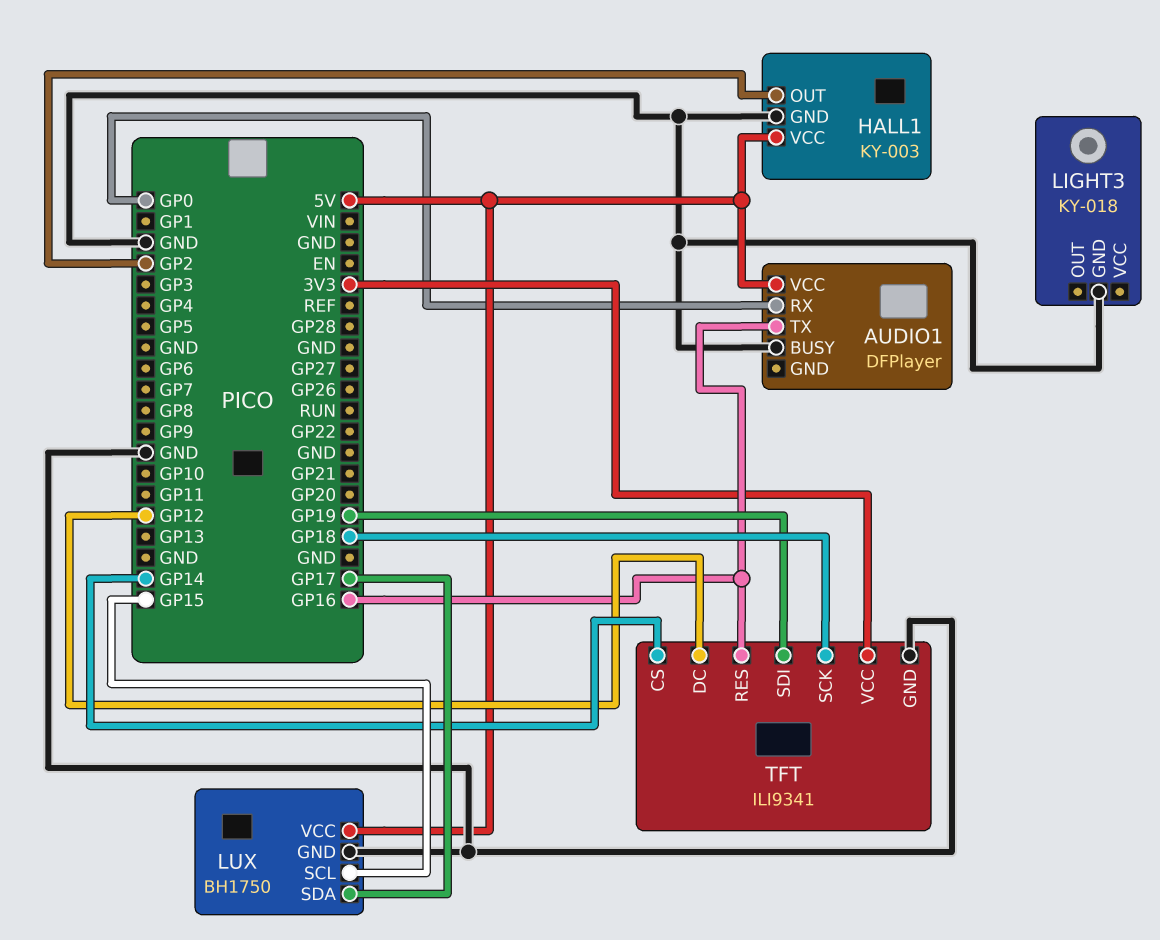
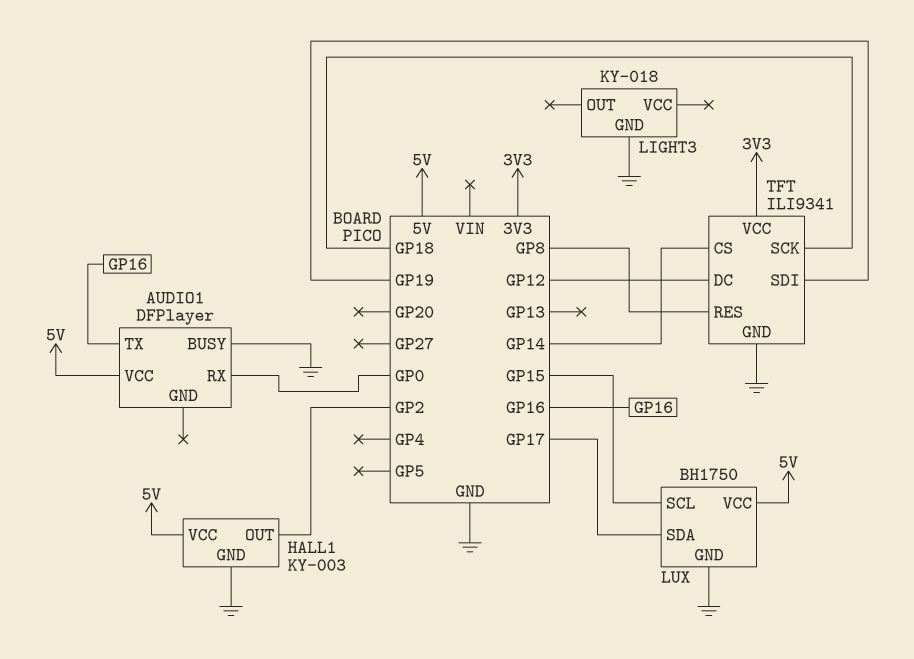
TFT pin RES: GP16 -> GP8

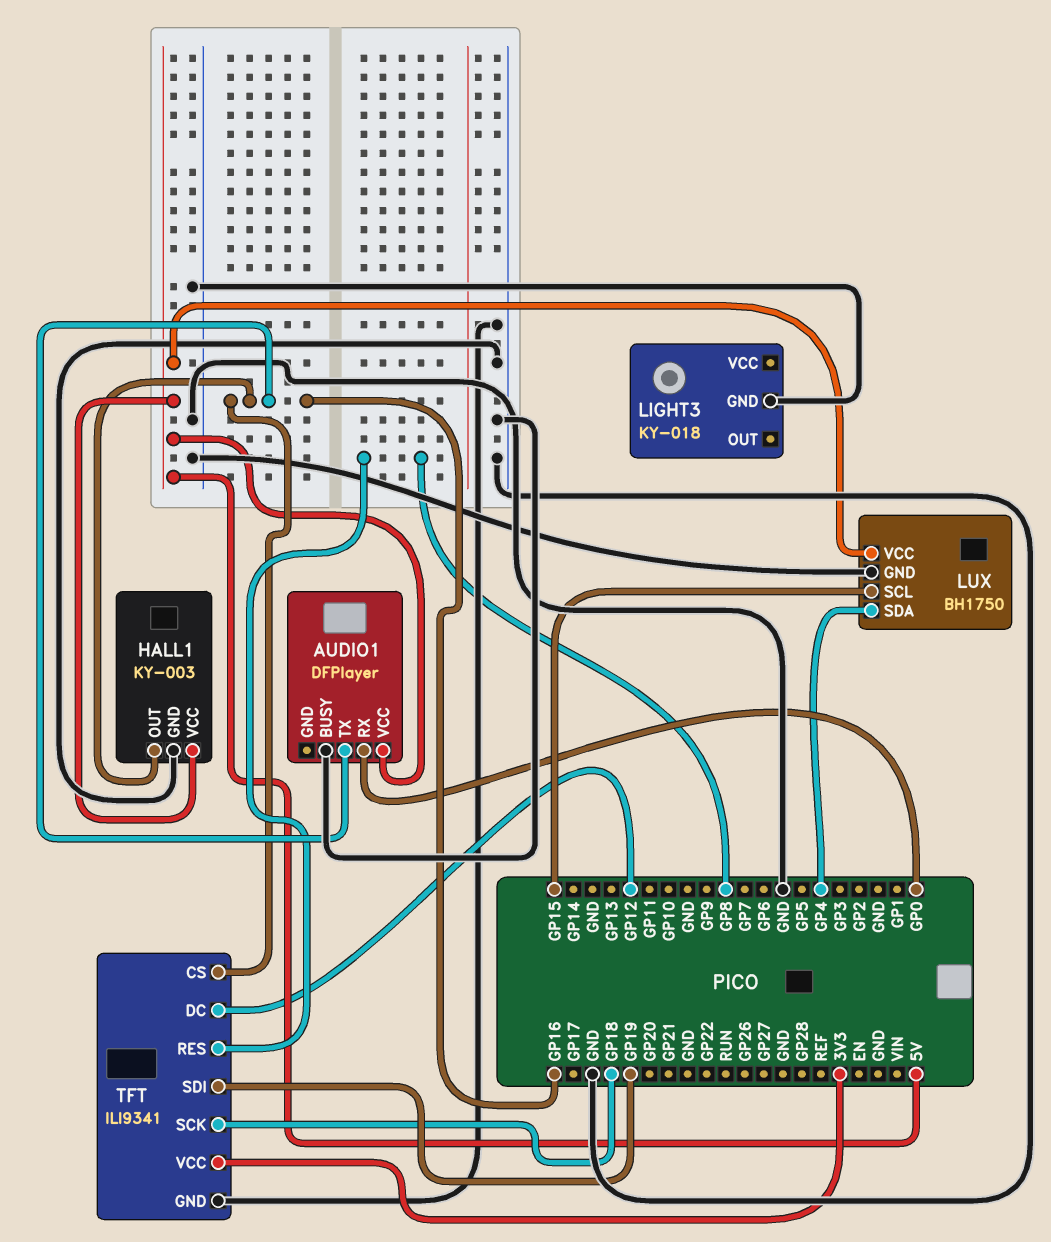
HALL1 pin OUT: GP2 -> GP16
LUX pin SDA: GP17 -> GP4
TFT pin CS: GP14 -> GP16

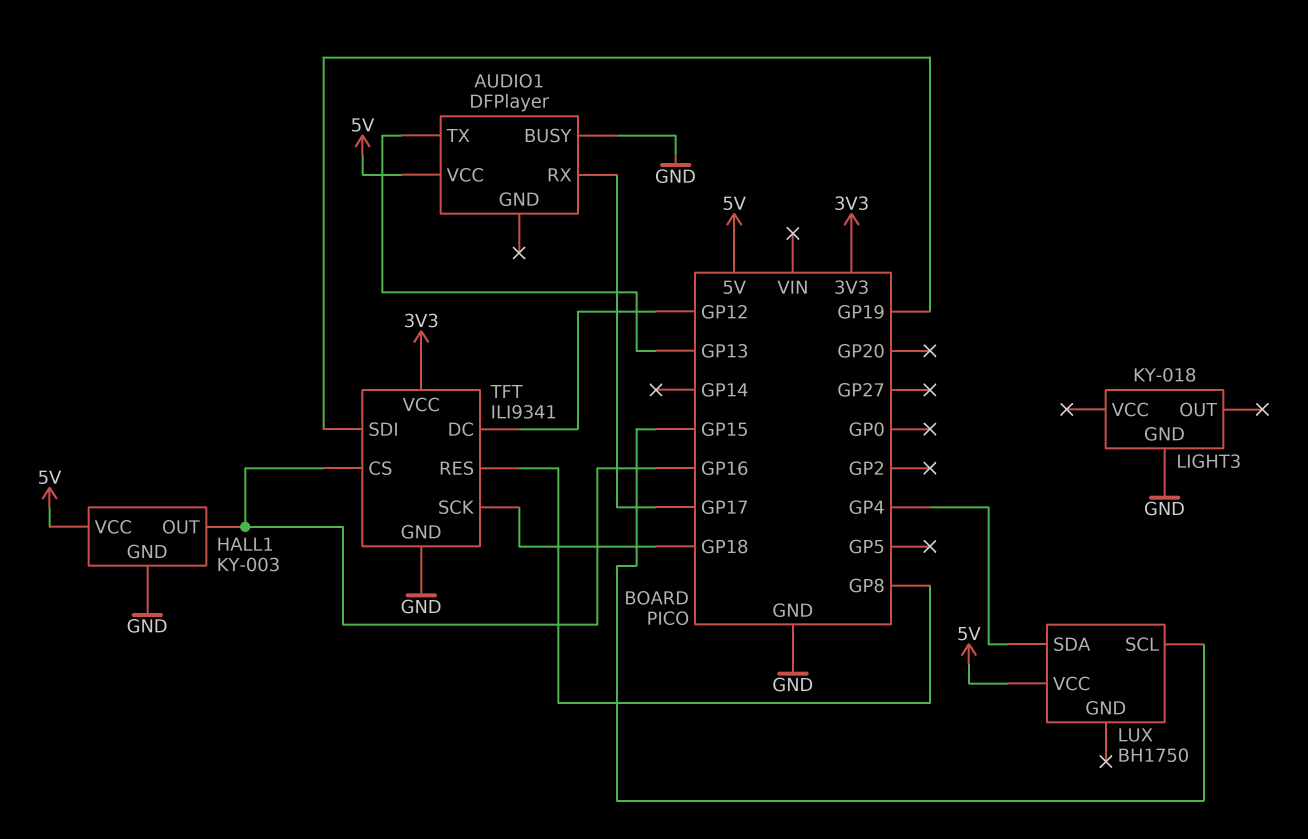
AUDIO1 pin RX: GP0 -> GP17
AUDIO1 pin TX: GP16 -> GP13
LUX pin GND: GND -> none

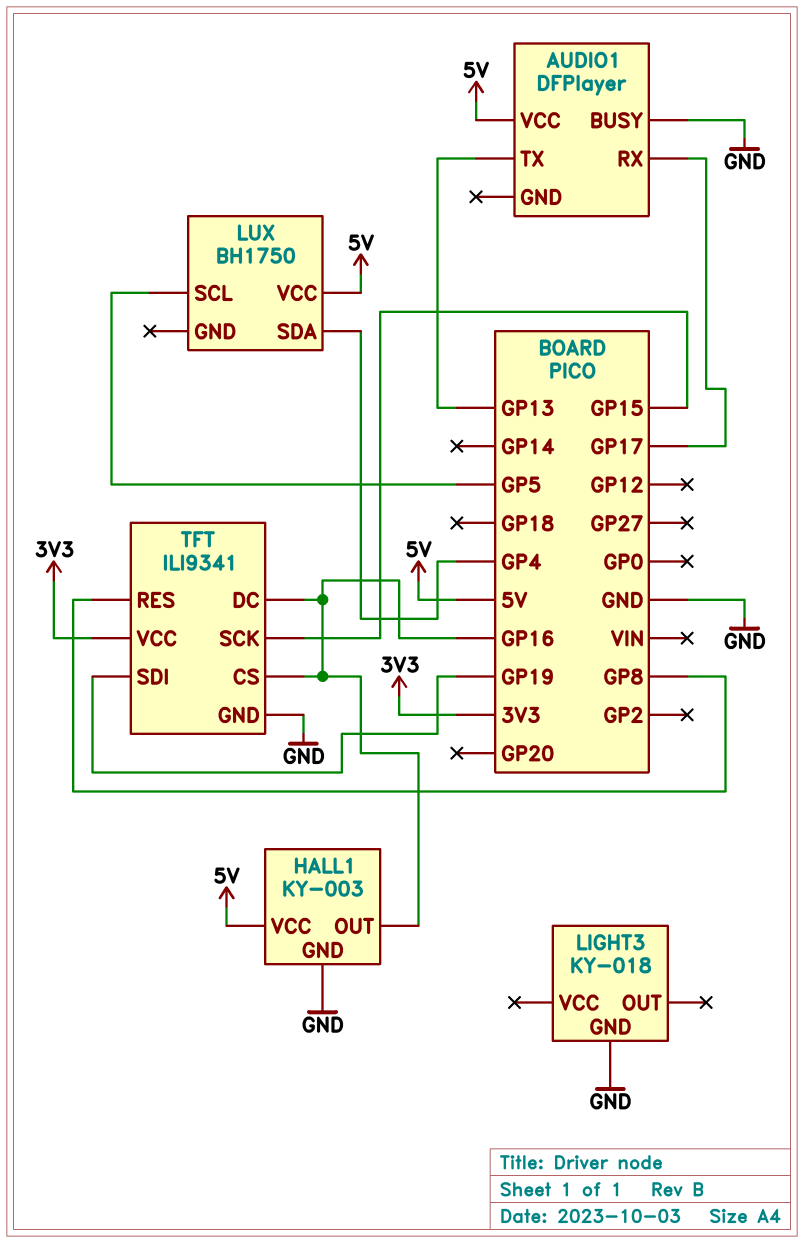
LUX pin SCL: GP15 -> GP5
TFT pin DC: GP12 -> GP16
TFT pin SCK: GP18 -> GP15

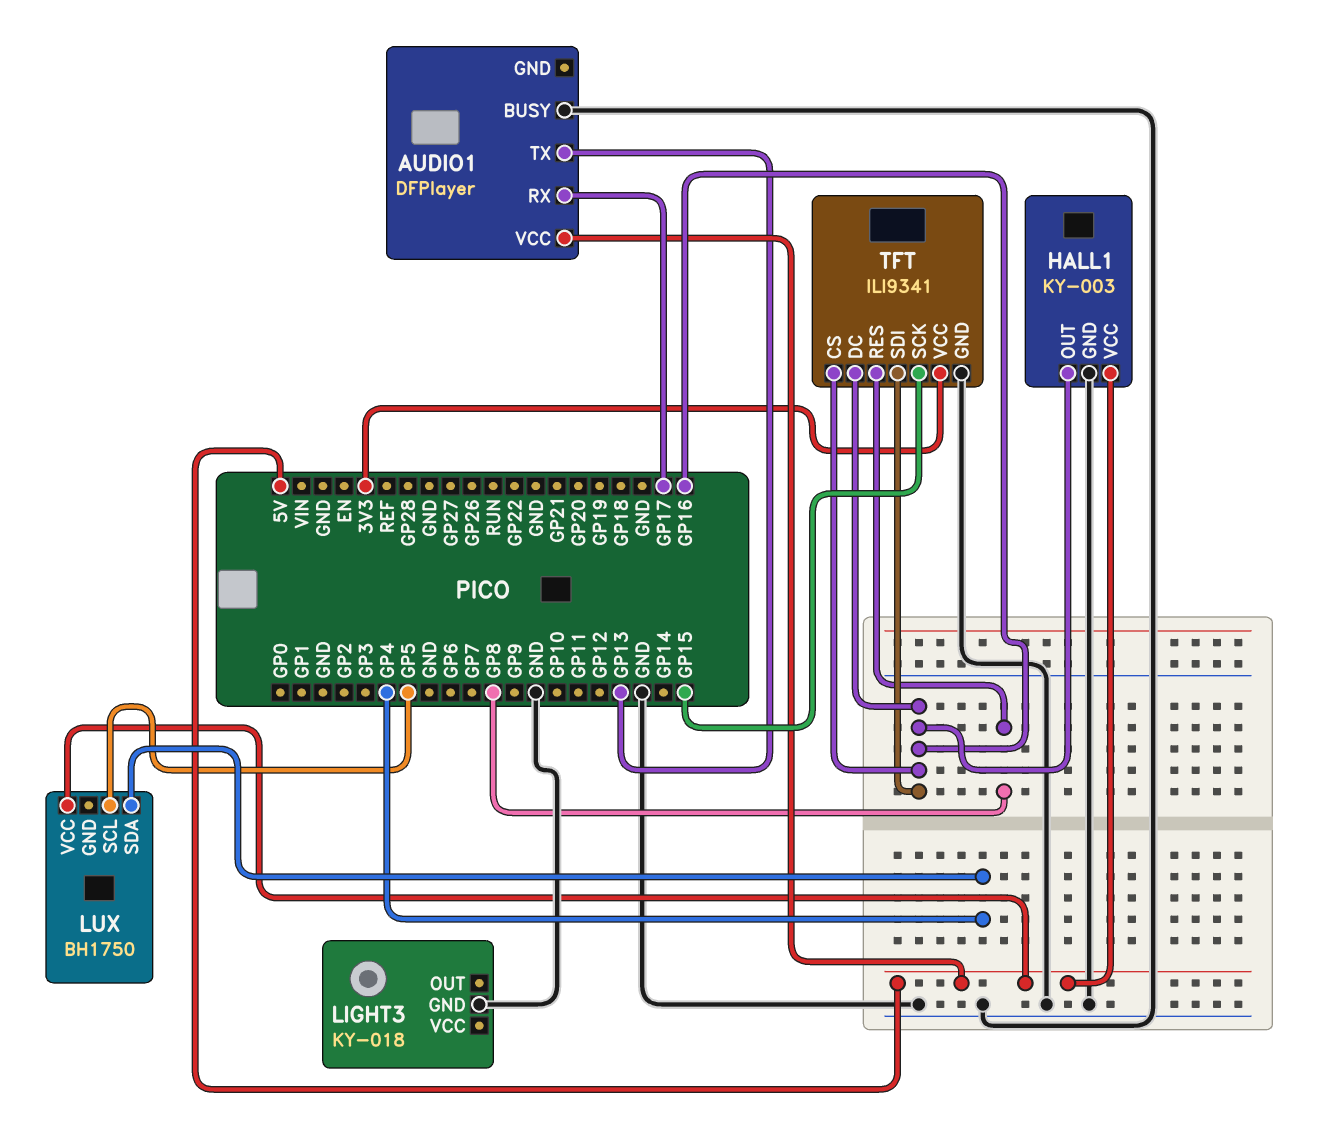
TFT pin SDI: GP19 -> GP16

